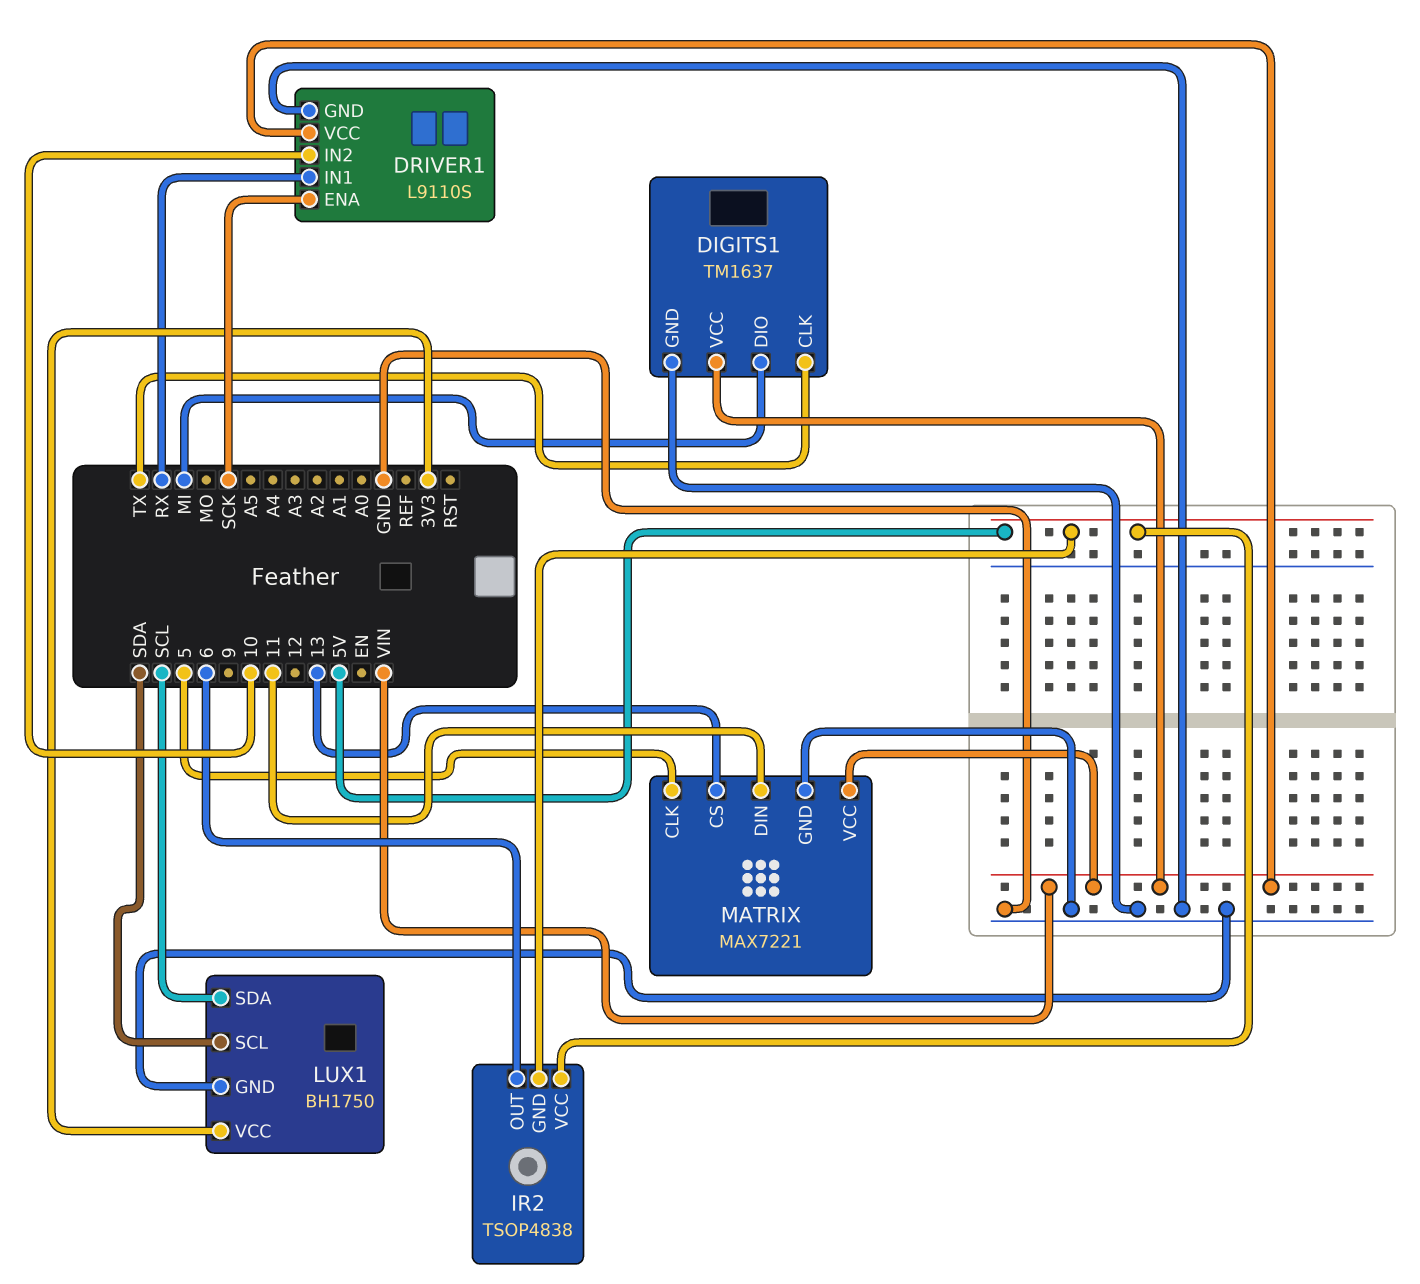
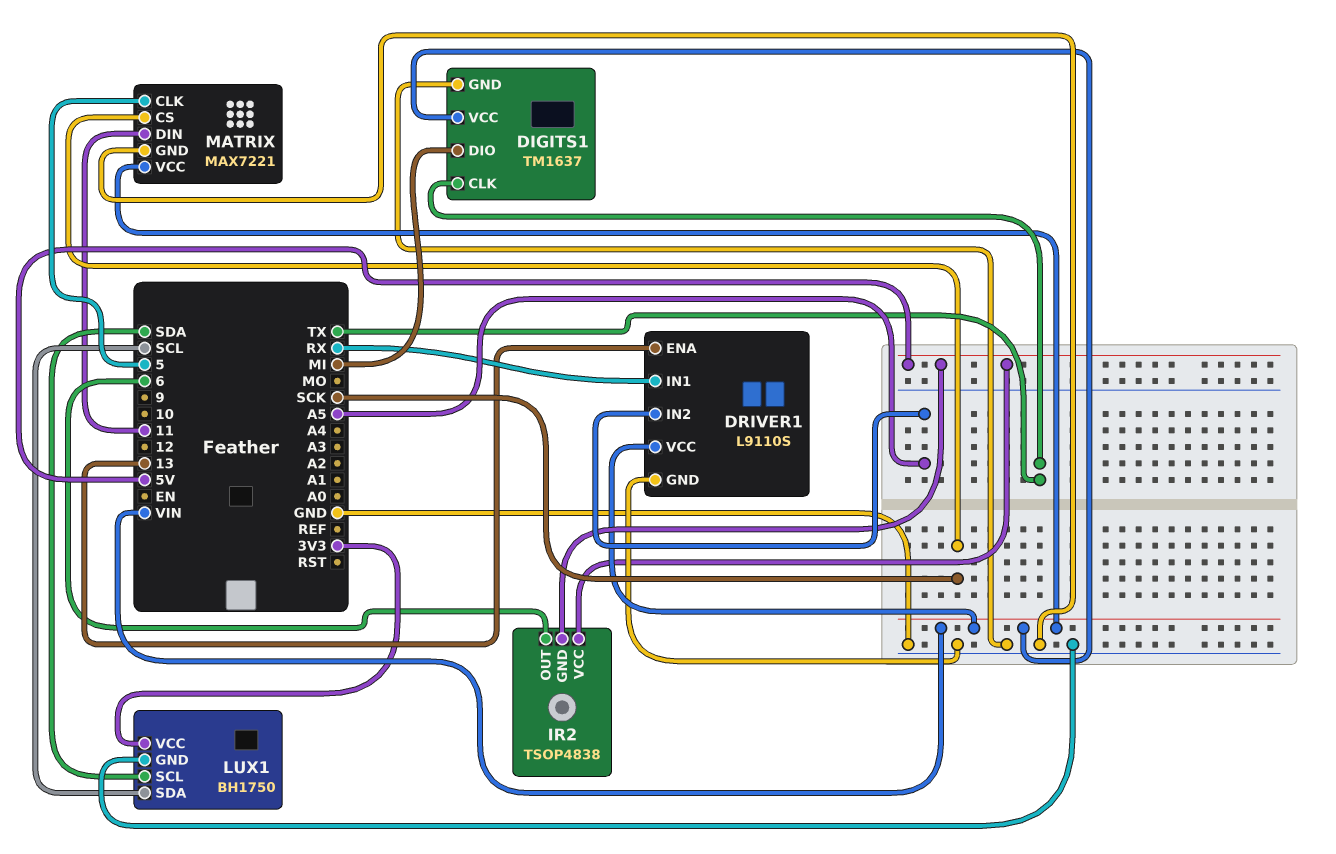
DRIVER1 pin ENA: SCK -> 13
DRIVER1 pin IN2: 10 -> A5
MATRIX pin CS: 13 -> SCK

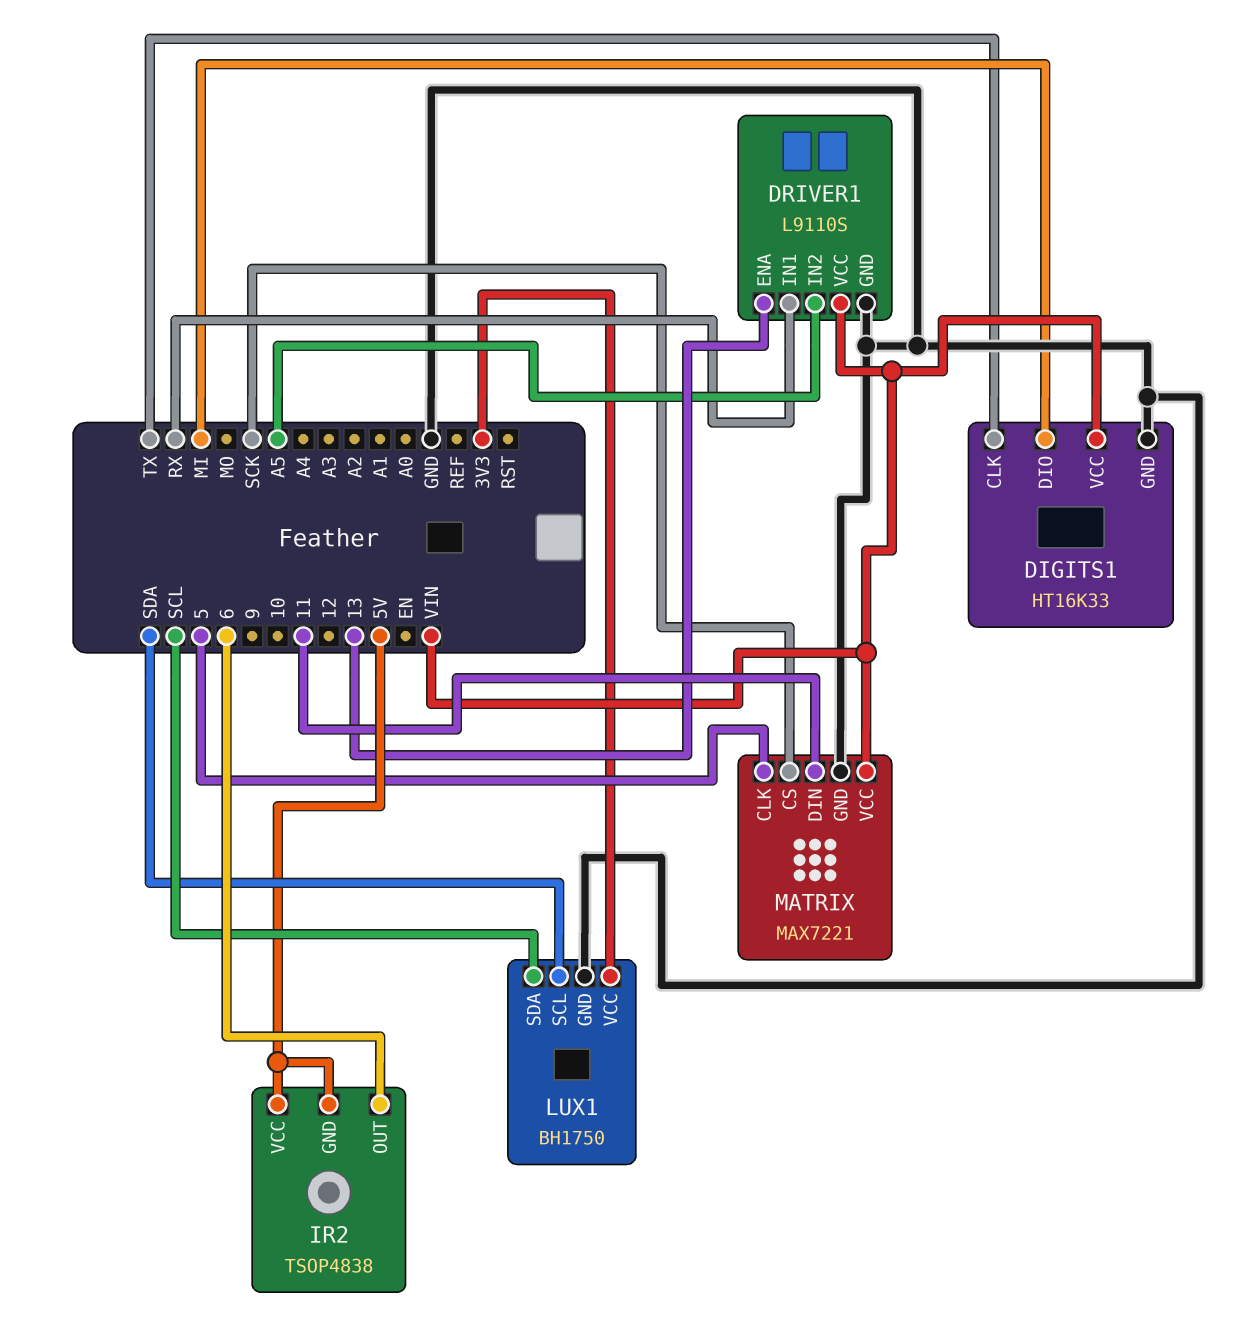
DIGITS1: TM1637 -> HT16K33

